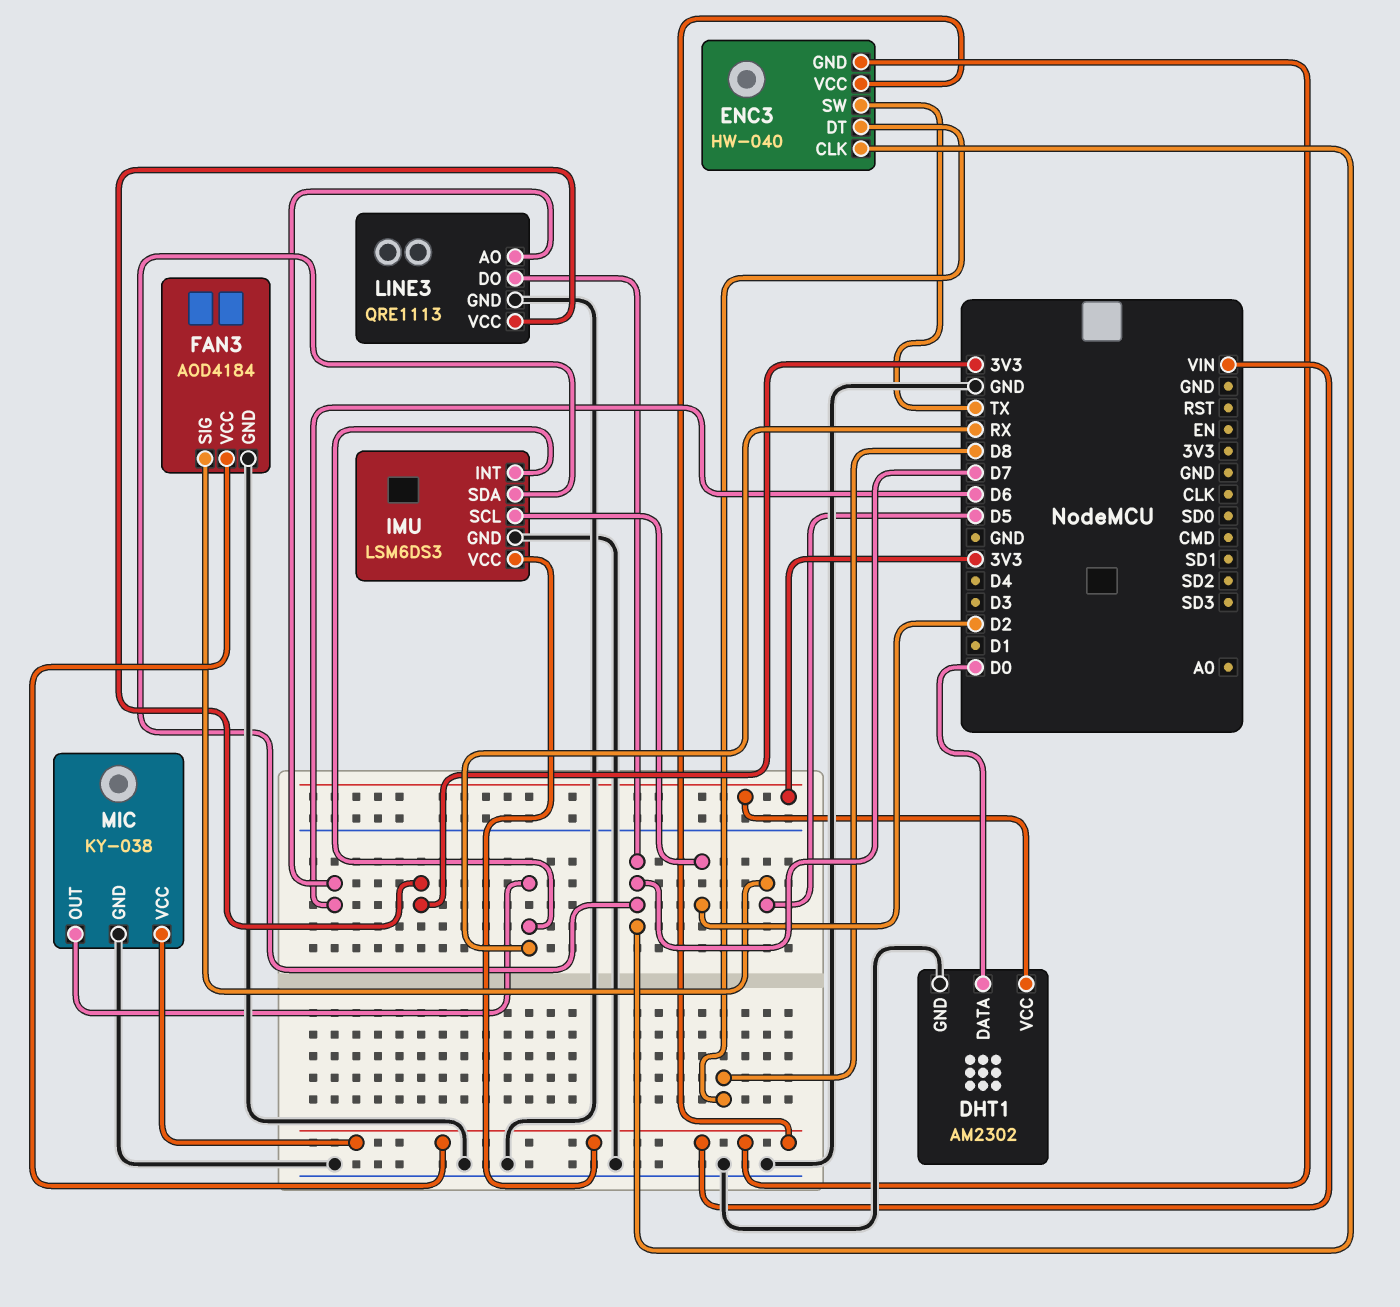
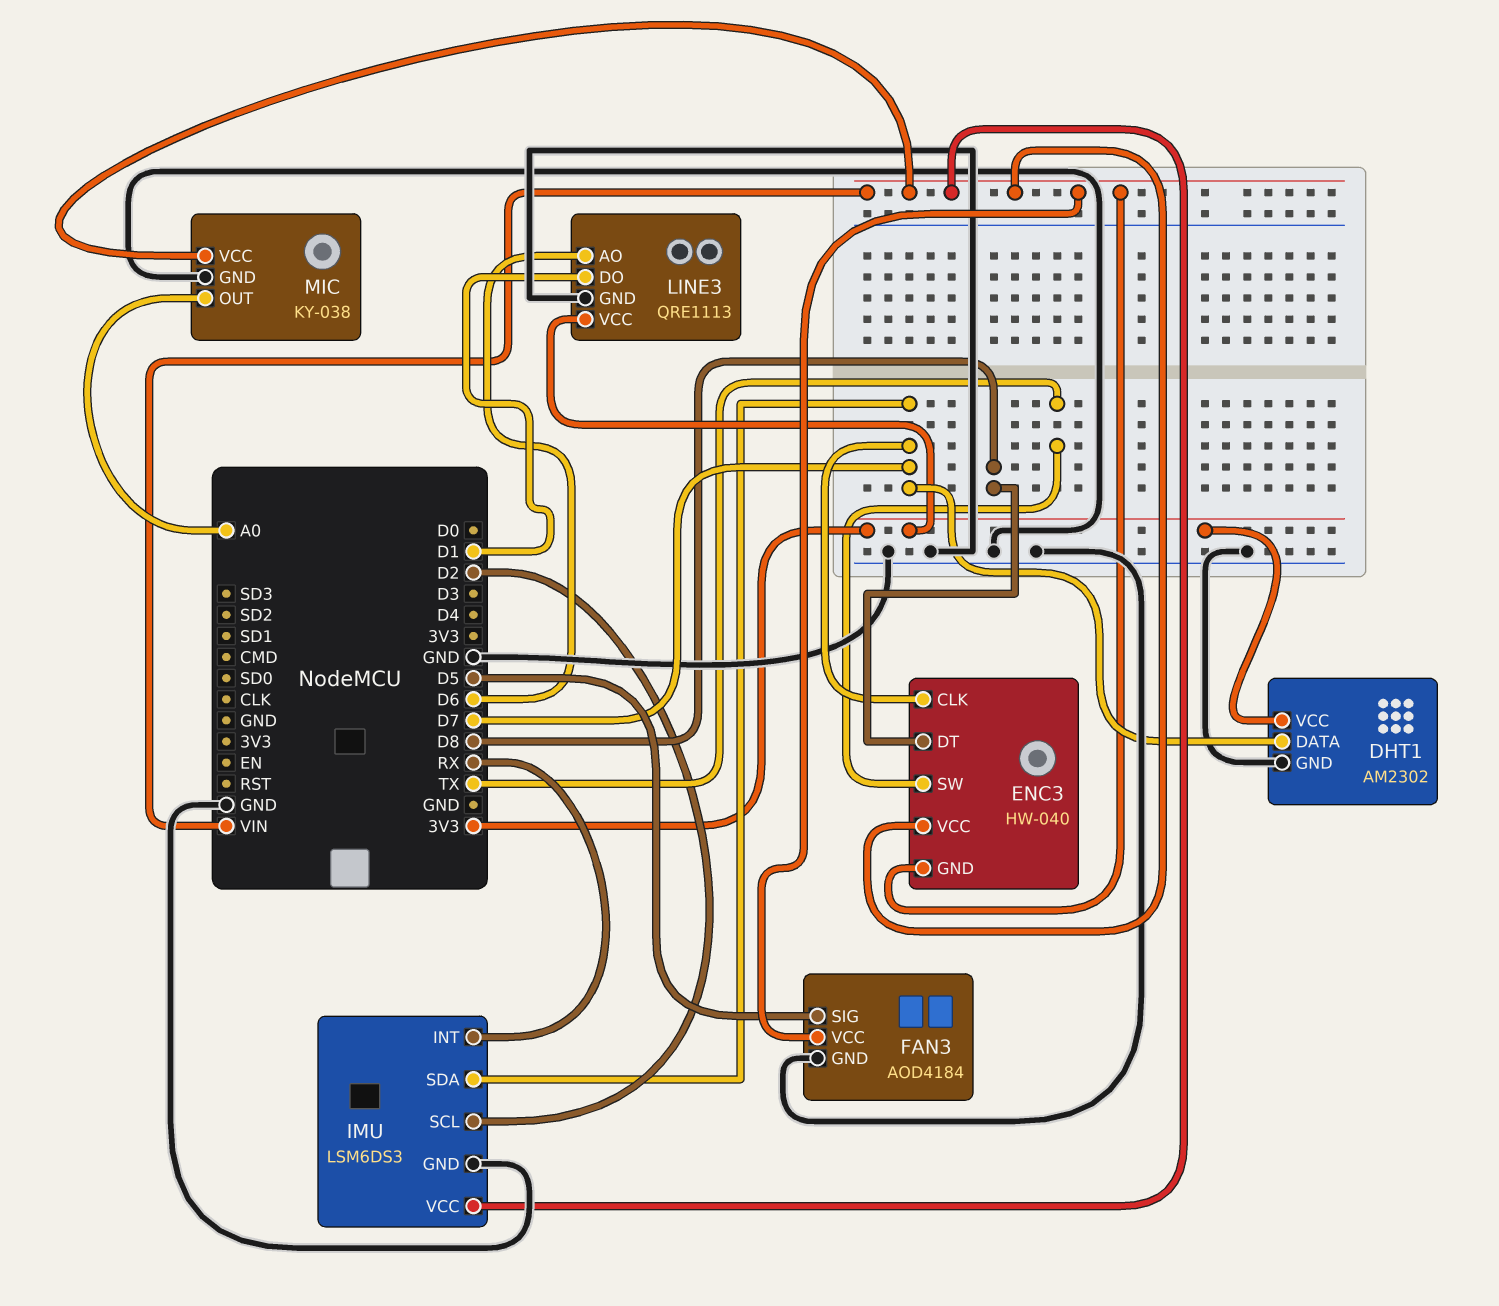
DHT1 pin DATA: D0 -> D7
LINE3 pin DO: D7 -> D1
MIC pin OUT: RX -> A0

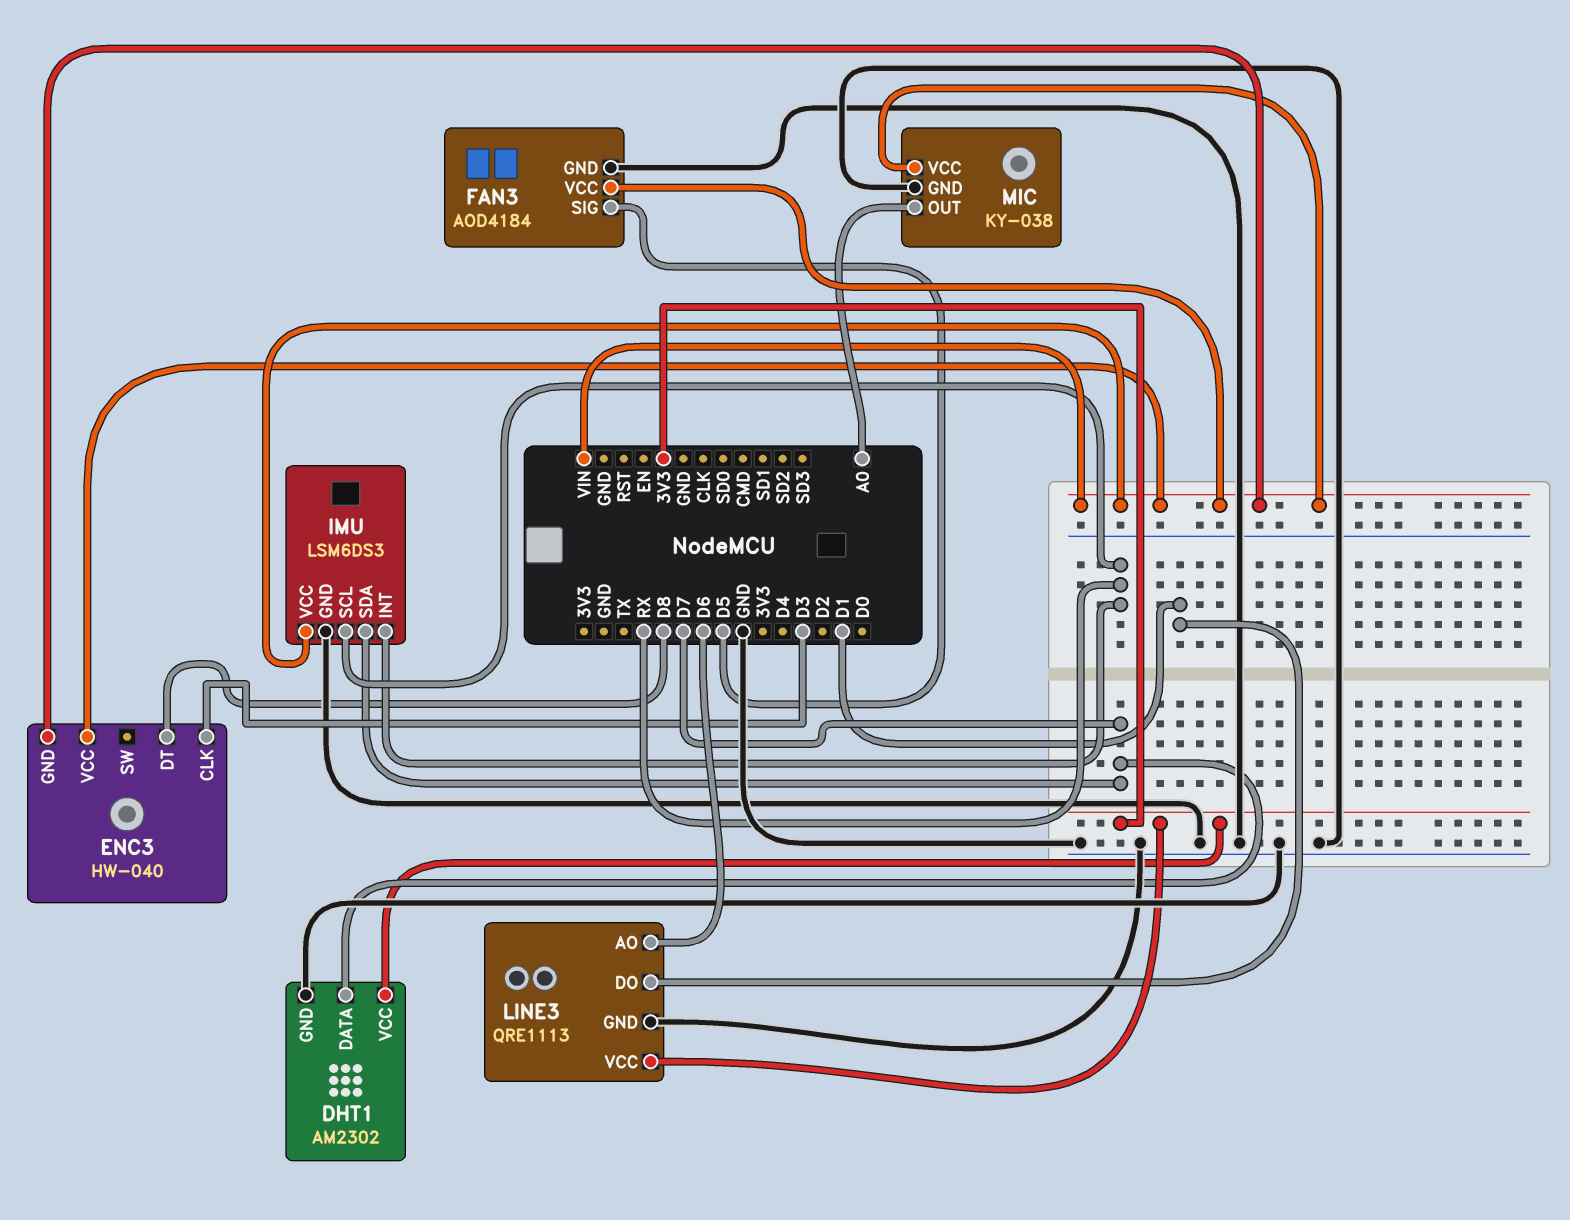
ENC3 pin CLK: D7 -> D3
ENC3 pin SW: TX -> none
IMU pin SCL: D2 -> RX

